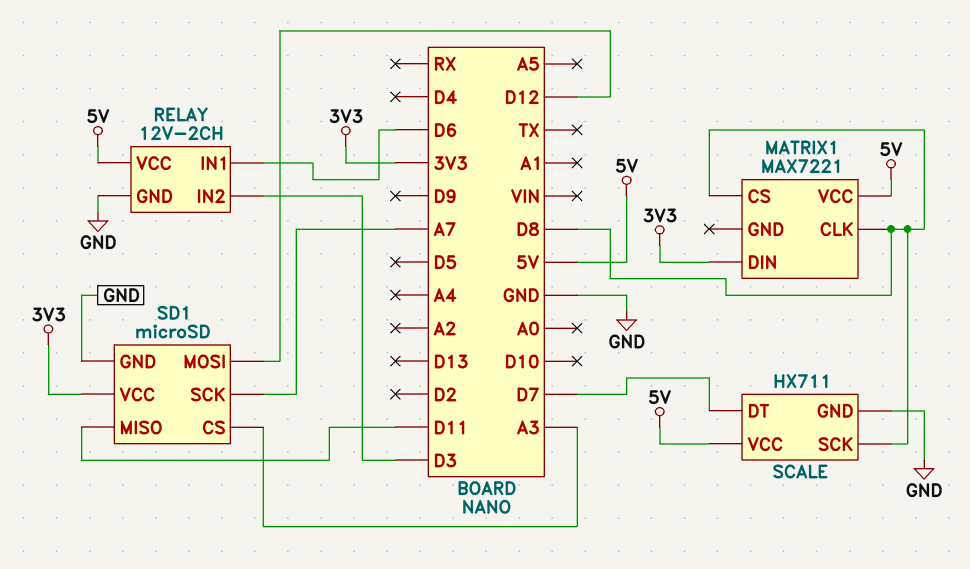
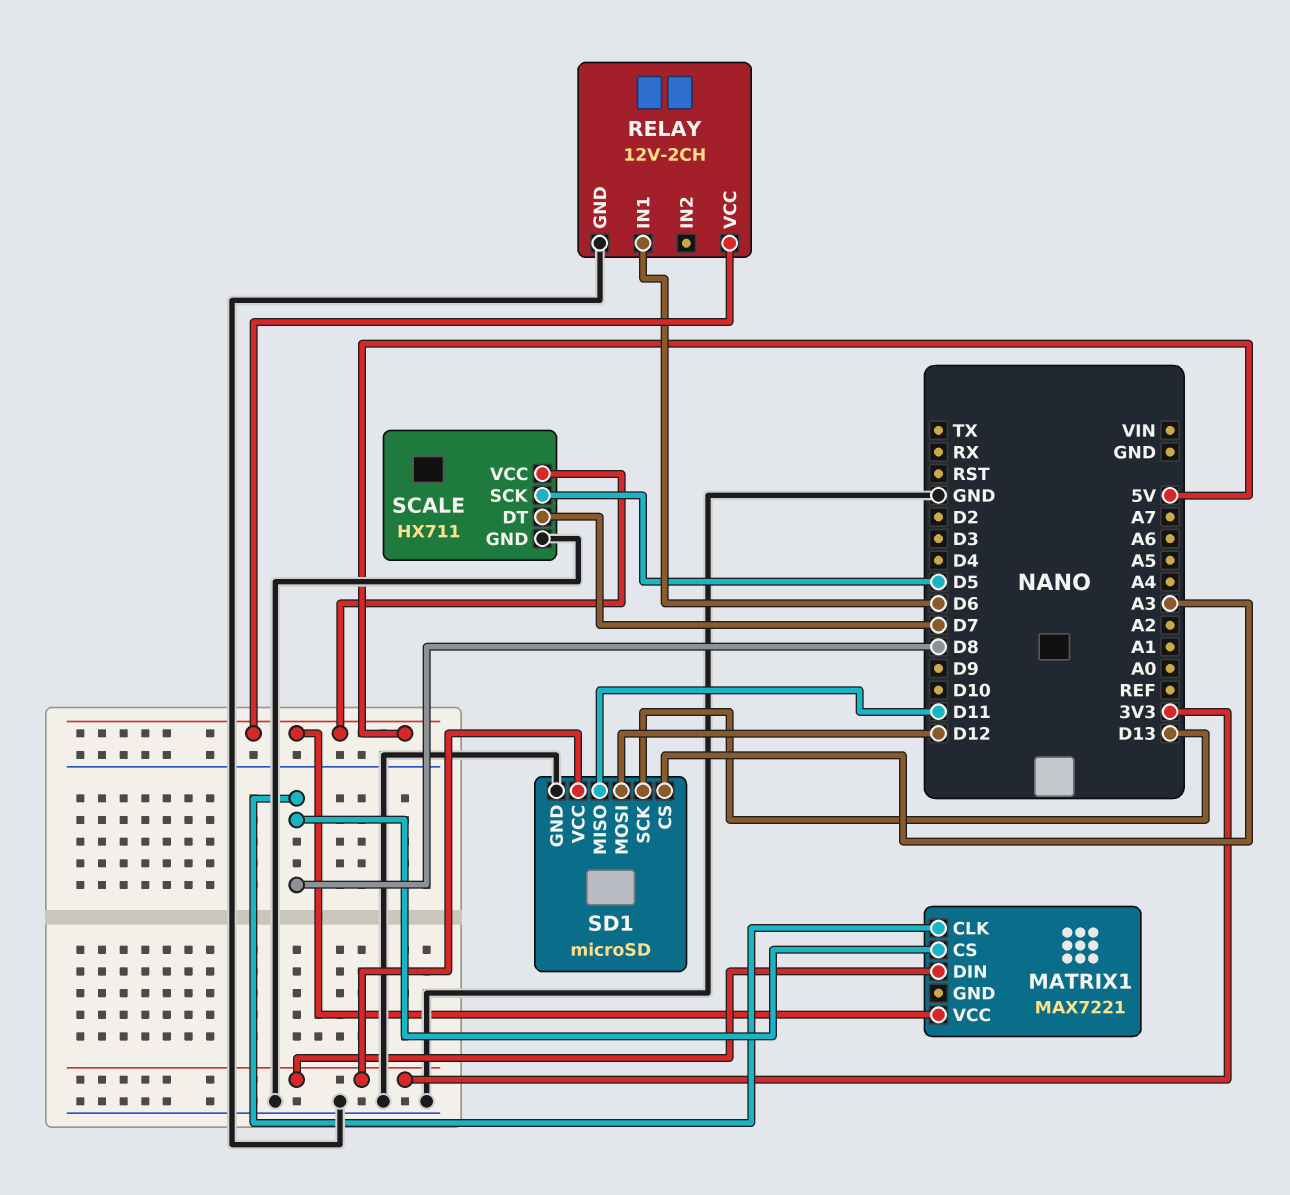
RELAY pin IN2: D3 -> none
SCALE pin SCK: D8 -> D5
SD1 pin SCK: A7 -> D13

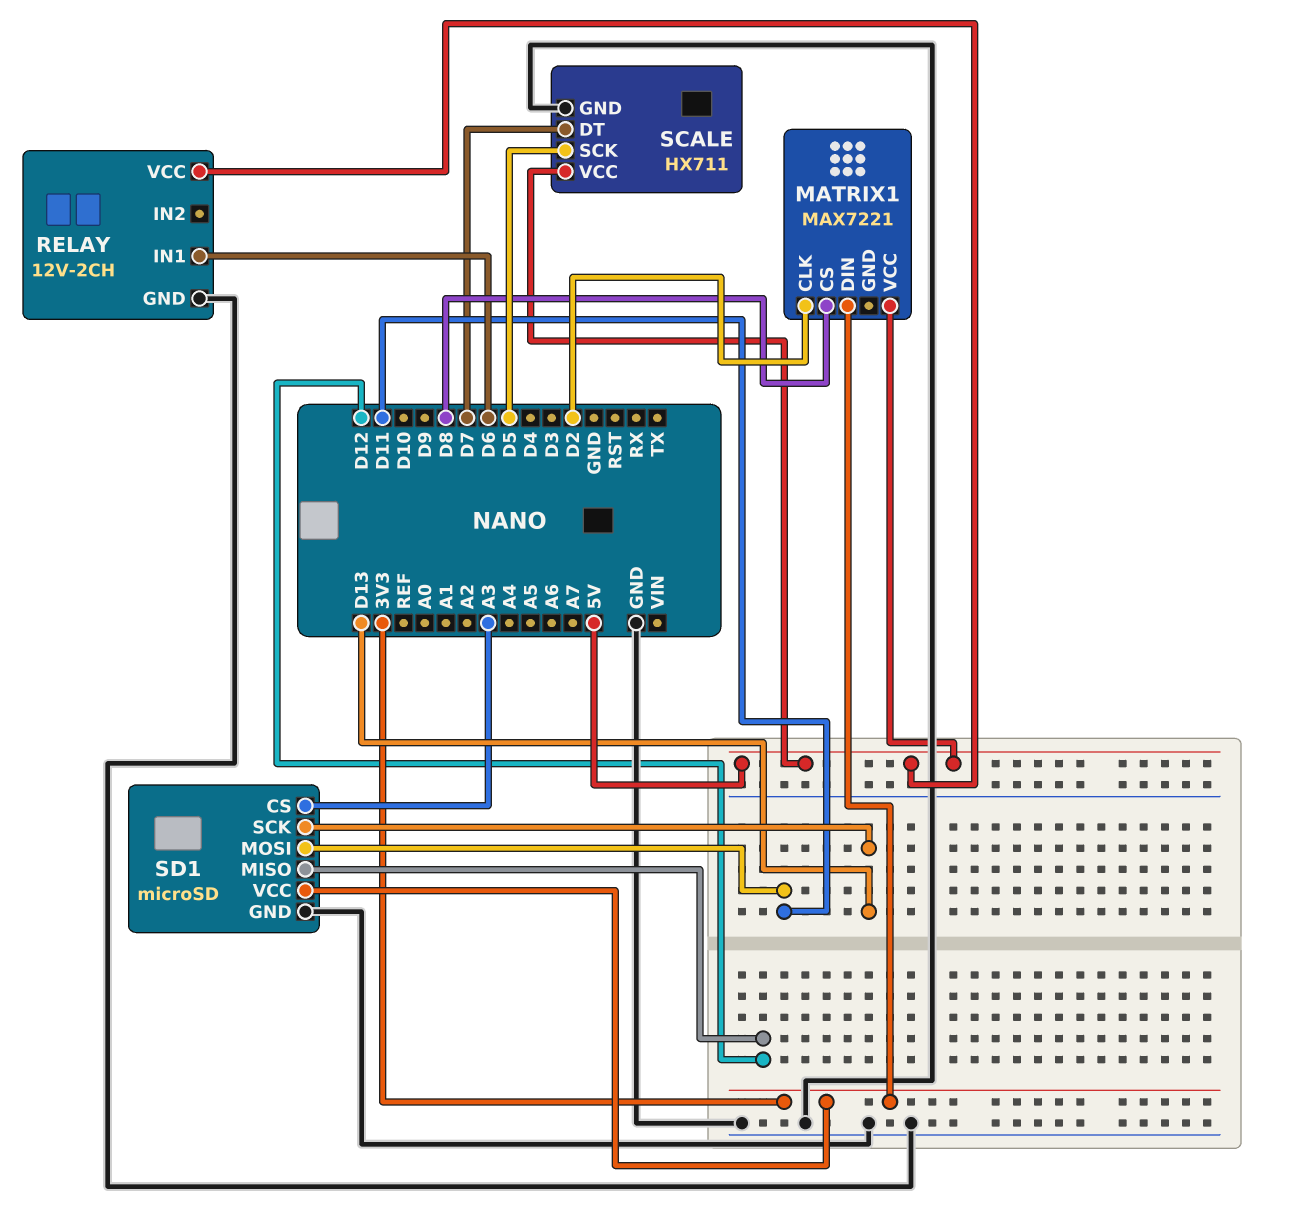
MATRIX1 pin CLK: D8 -> D2
SD1 pin MISO: D11 -> D12
SD1 pin MOSI: D12 -> D11

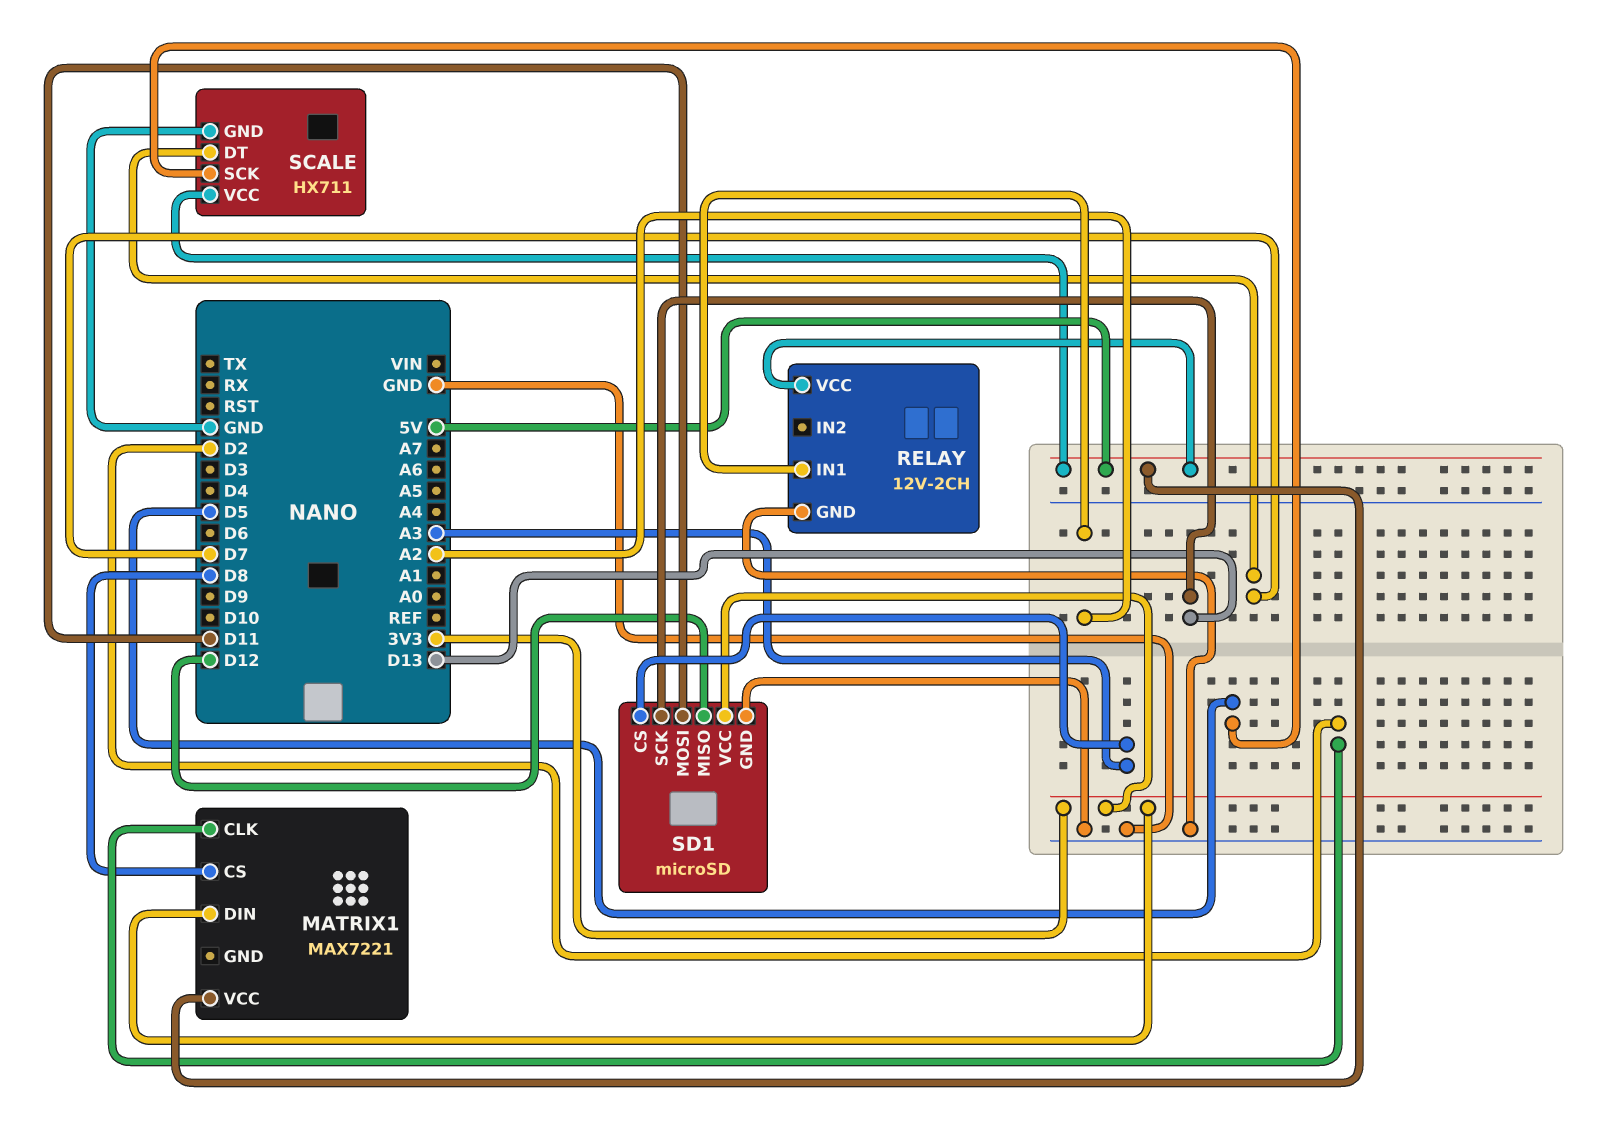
RELAY pin IN1: D6 -> A2

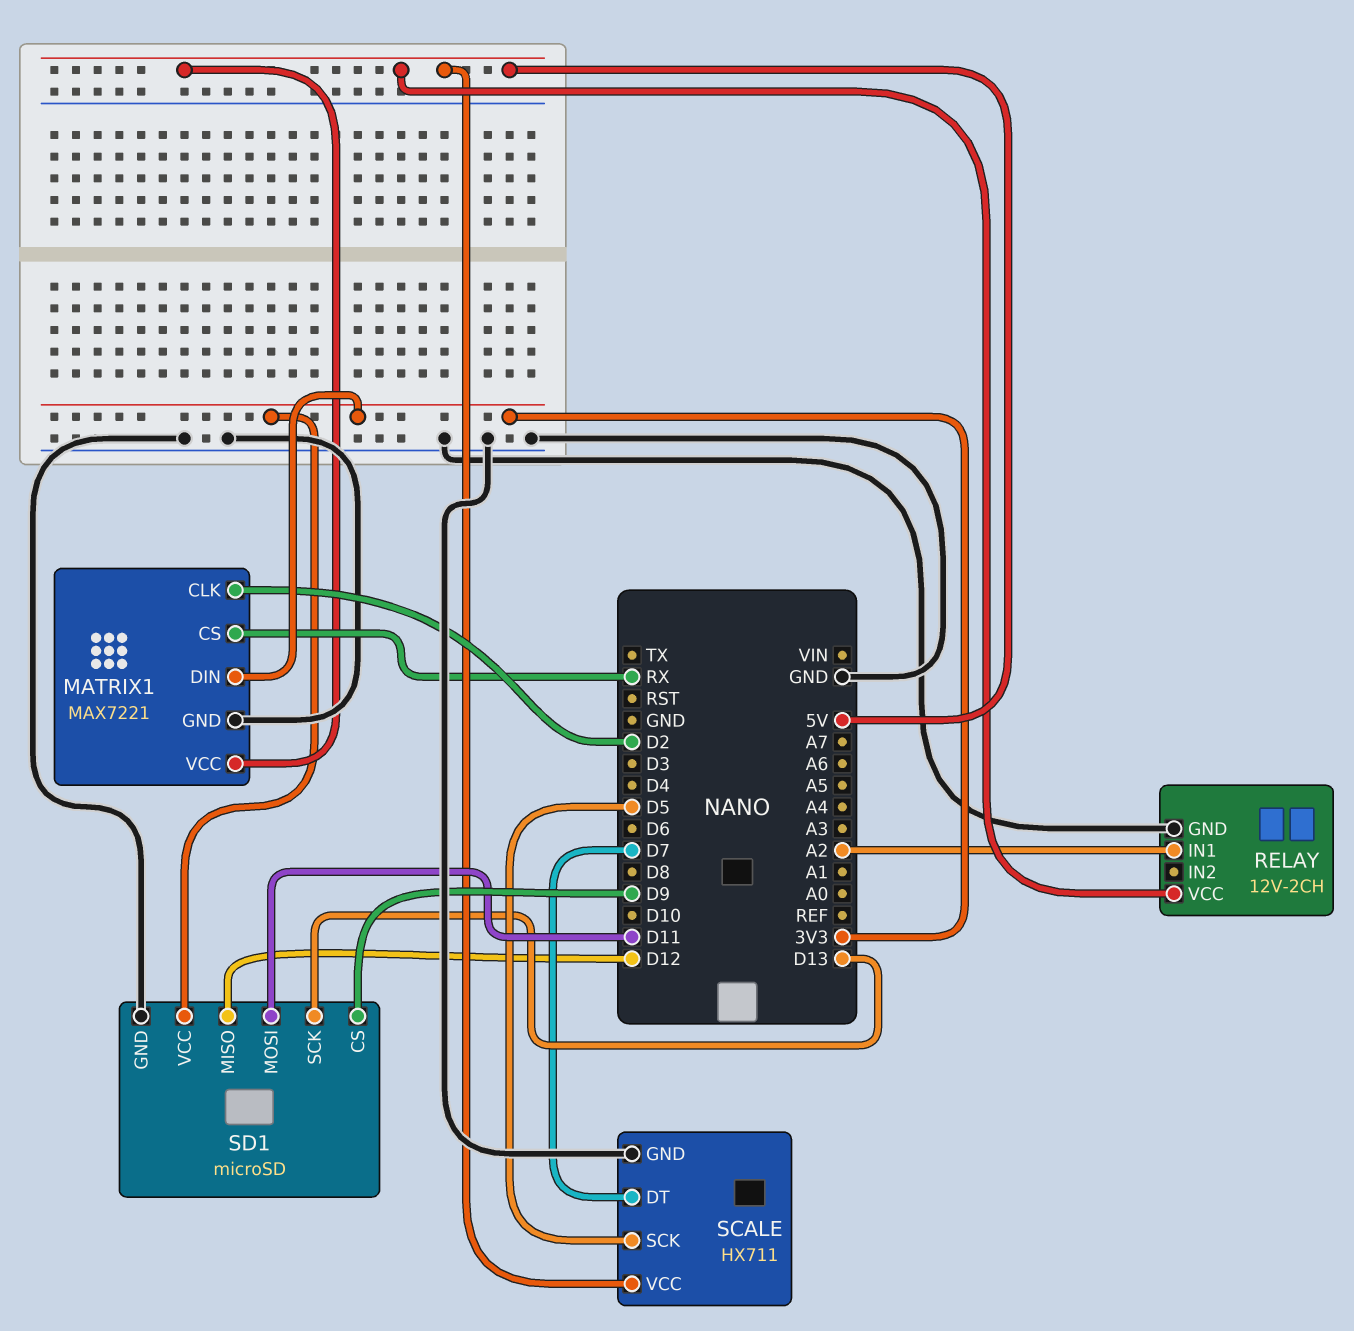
MATRIX1 pin CS: D8 -> RX
MATRIX1 pin GND: none -> GND
SD1 pin CS: A3 -> D9

